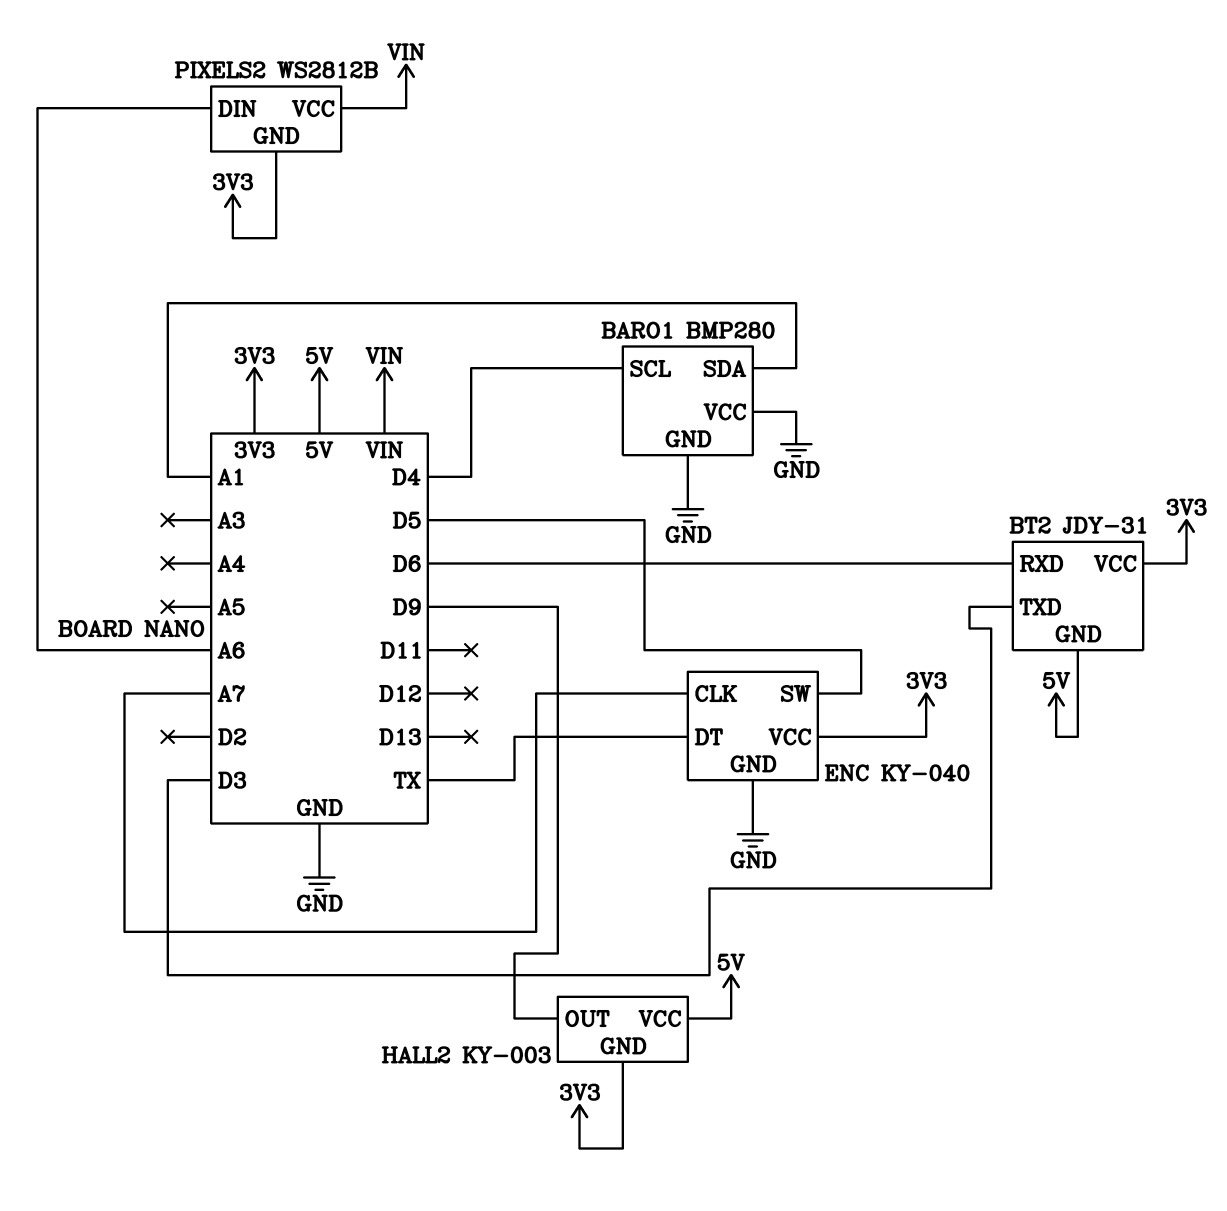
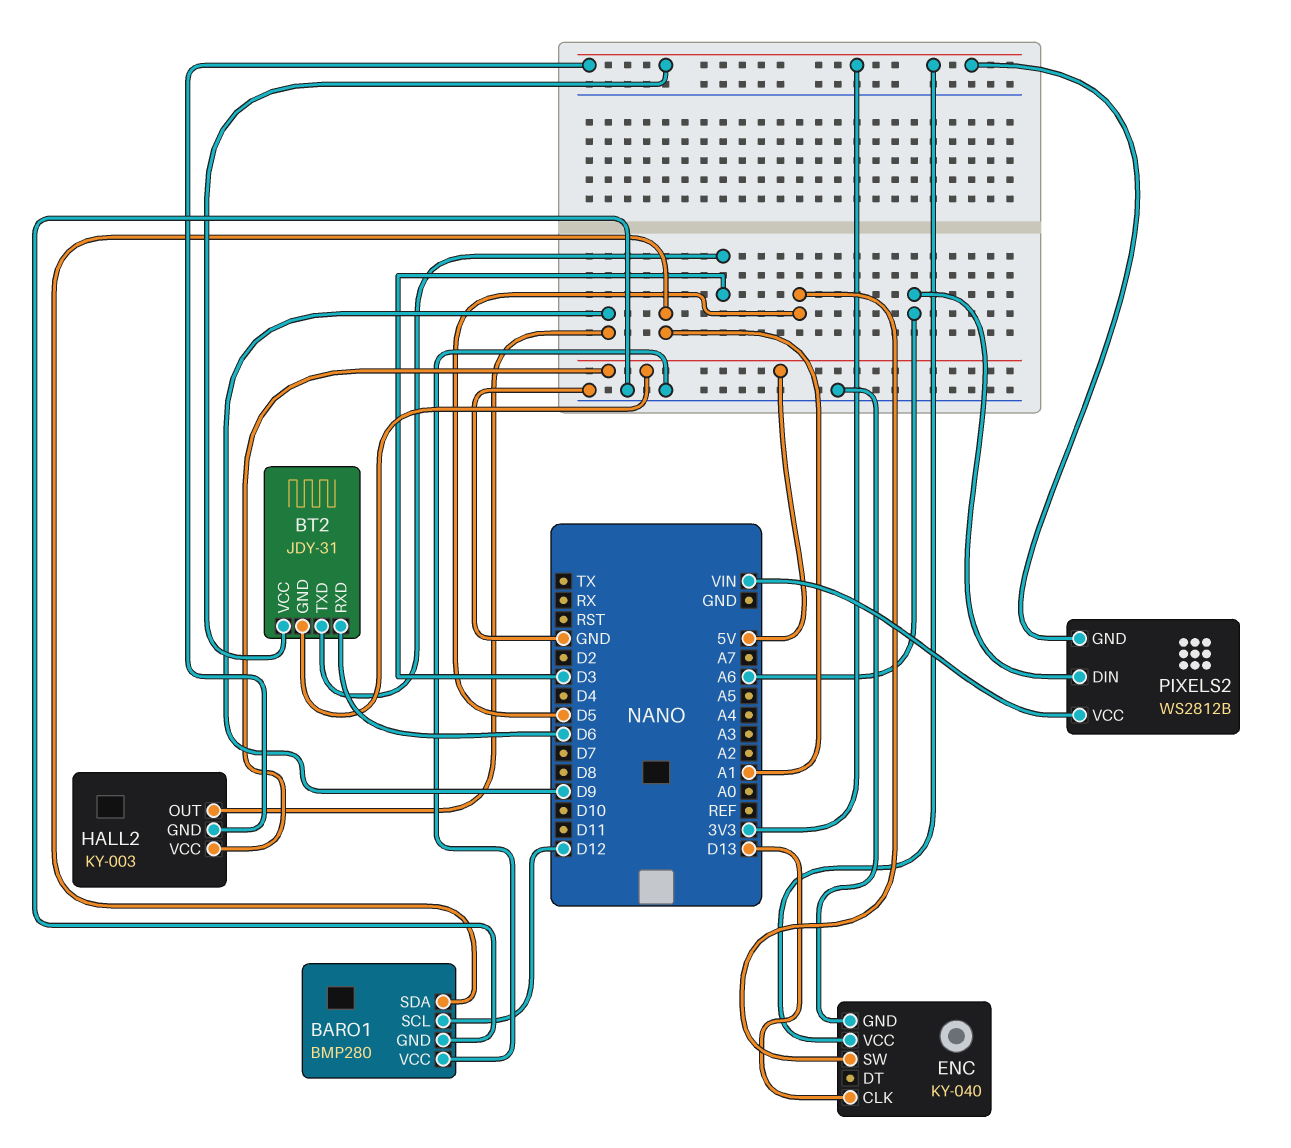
BARO1 pin SCL: D4 -> D12
ENC pin CLK: A7 -> D13
ENC pin DT: TX -> none

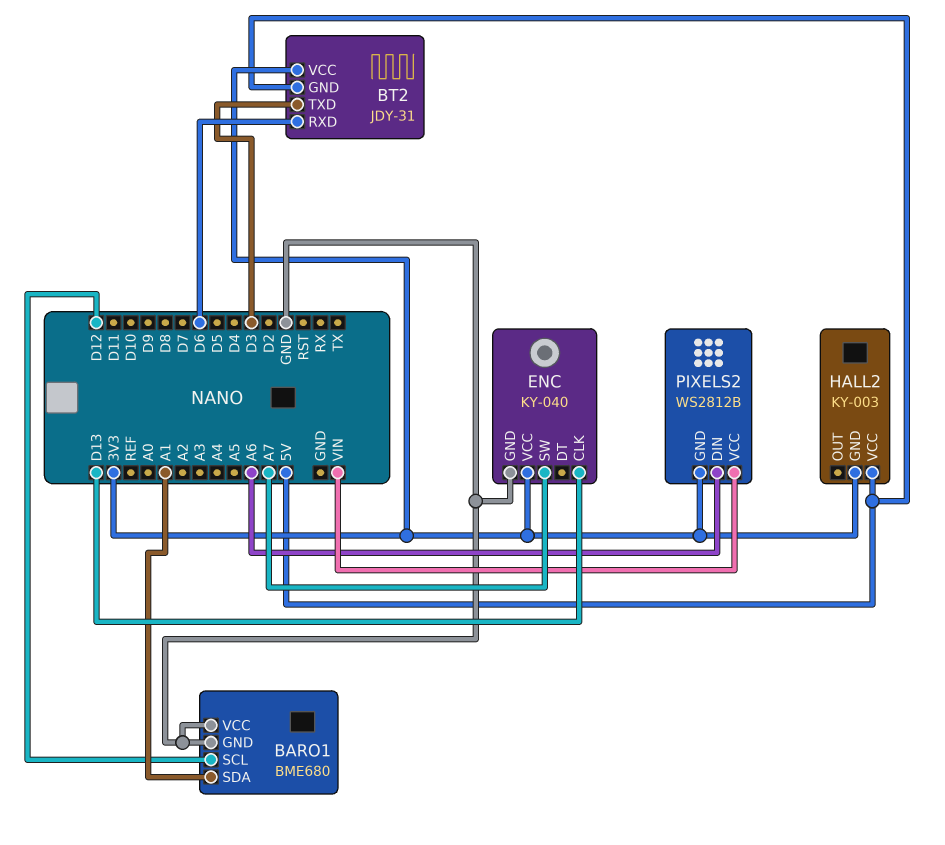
BARO1: BMP280 -> BME680
ENC pin SW: D5 -> A7
HALL2 pin OUT: D9 -> none

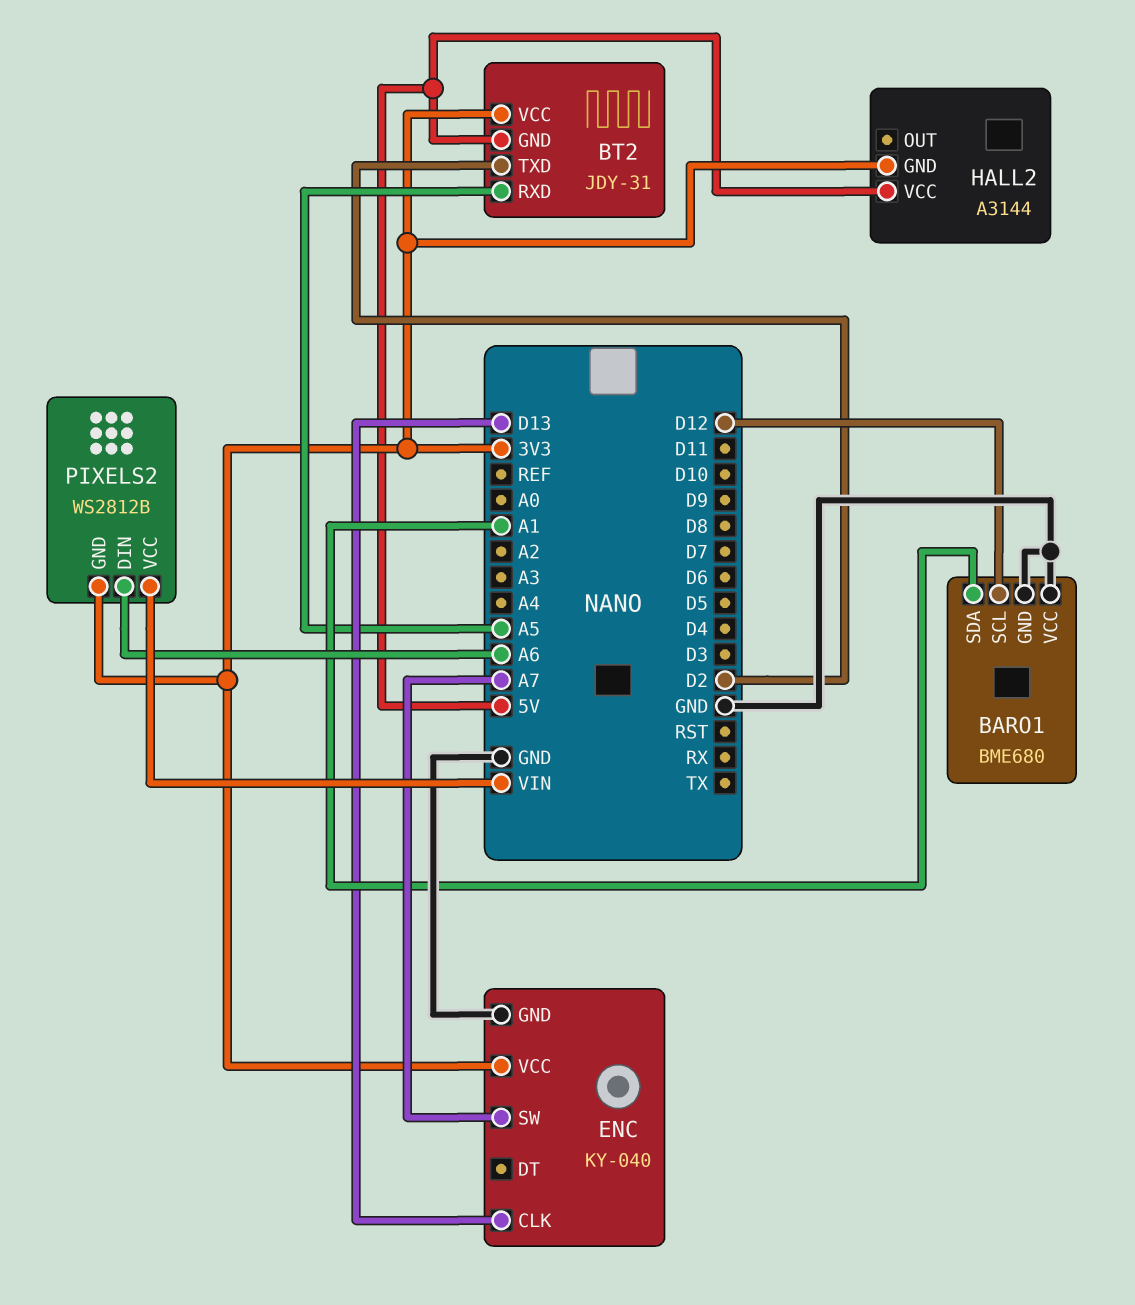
BT2 pin RXD: D6 -> A5
BT2 pin TXD: D3 -> D2
HALL2: KY-003 -> A3144

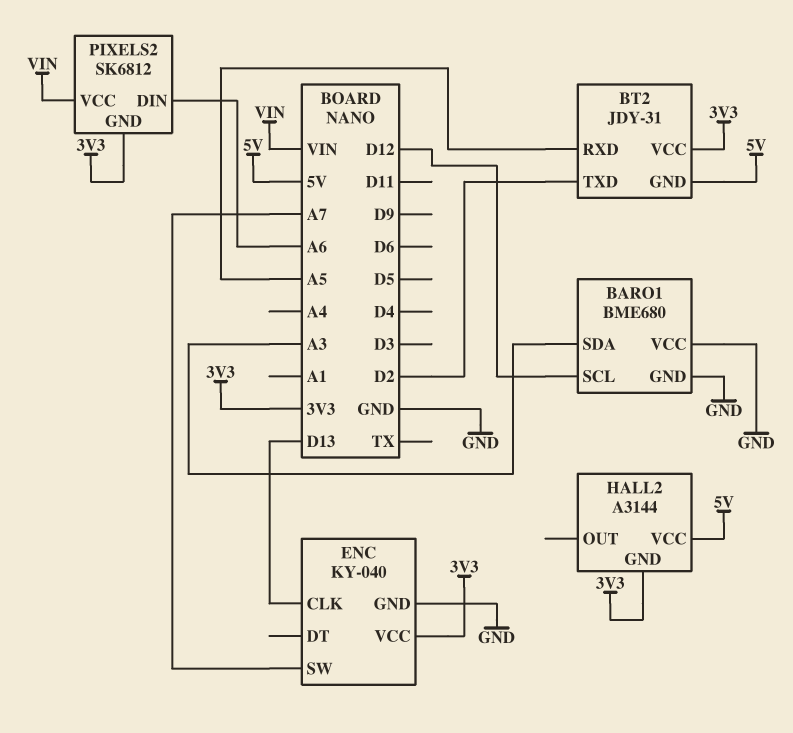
BARO1 pin SDA: A1 -> A3
PIXELS2: WS2812B -> SK6812

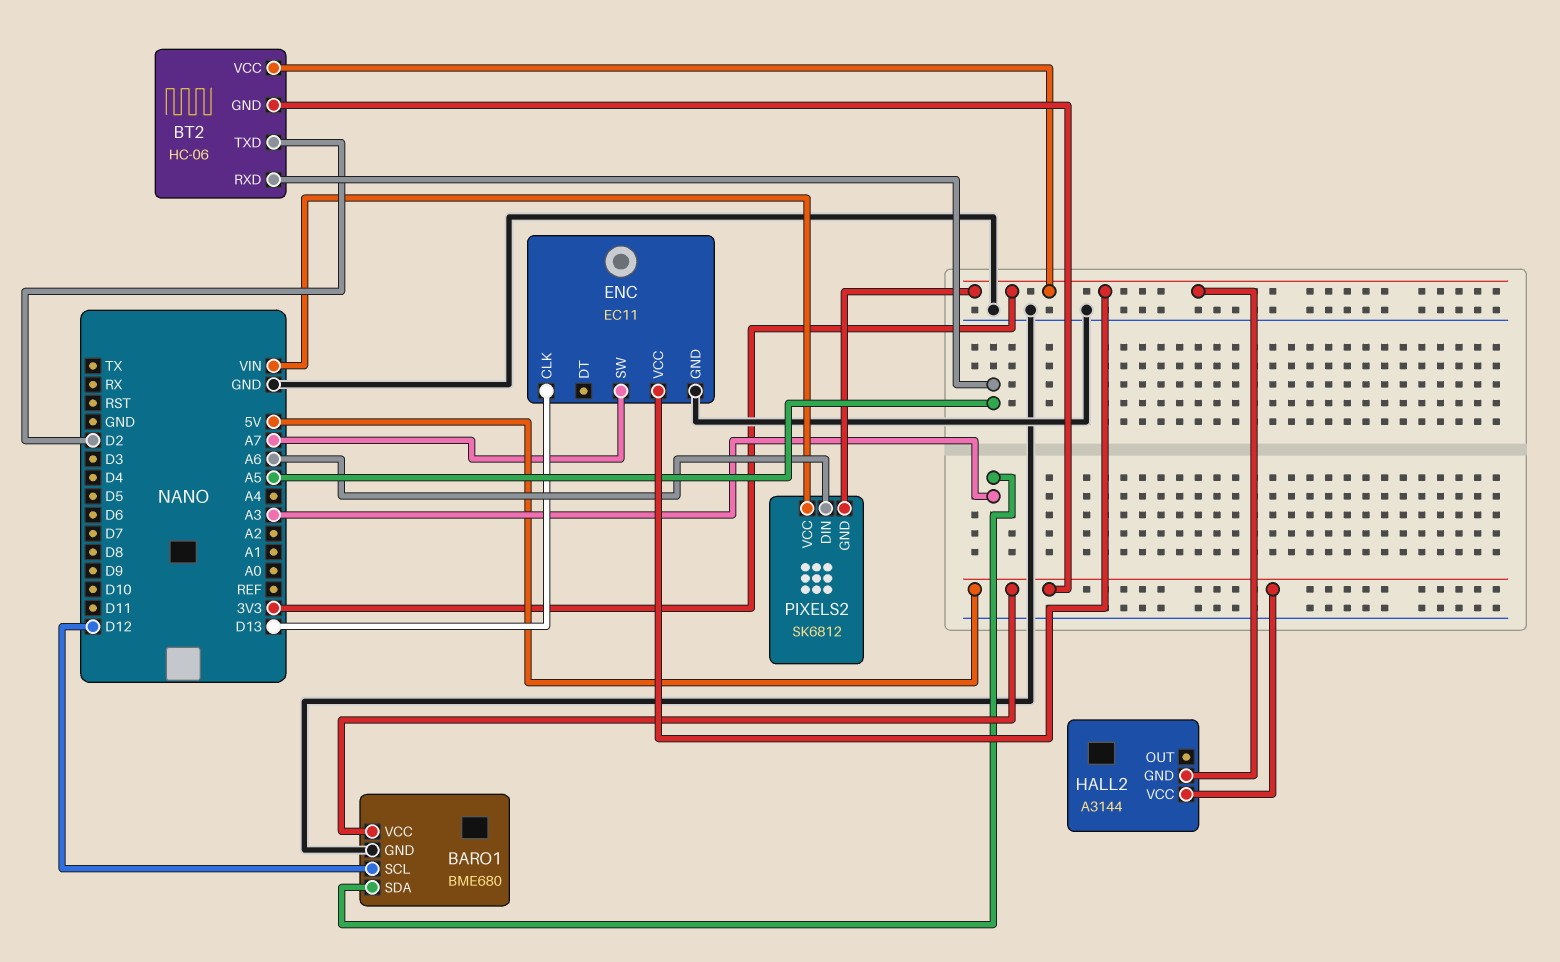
BARO1 pin VCC: GND -> 5V
BT2: JDY-31 -> HC-06
ENC: KY-040 -> EC11

